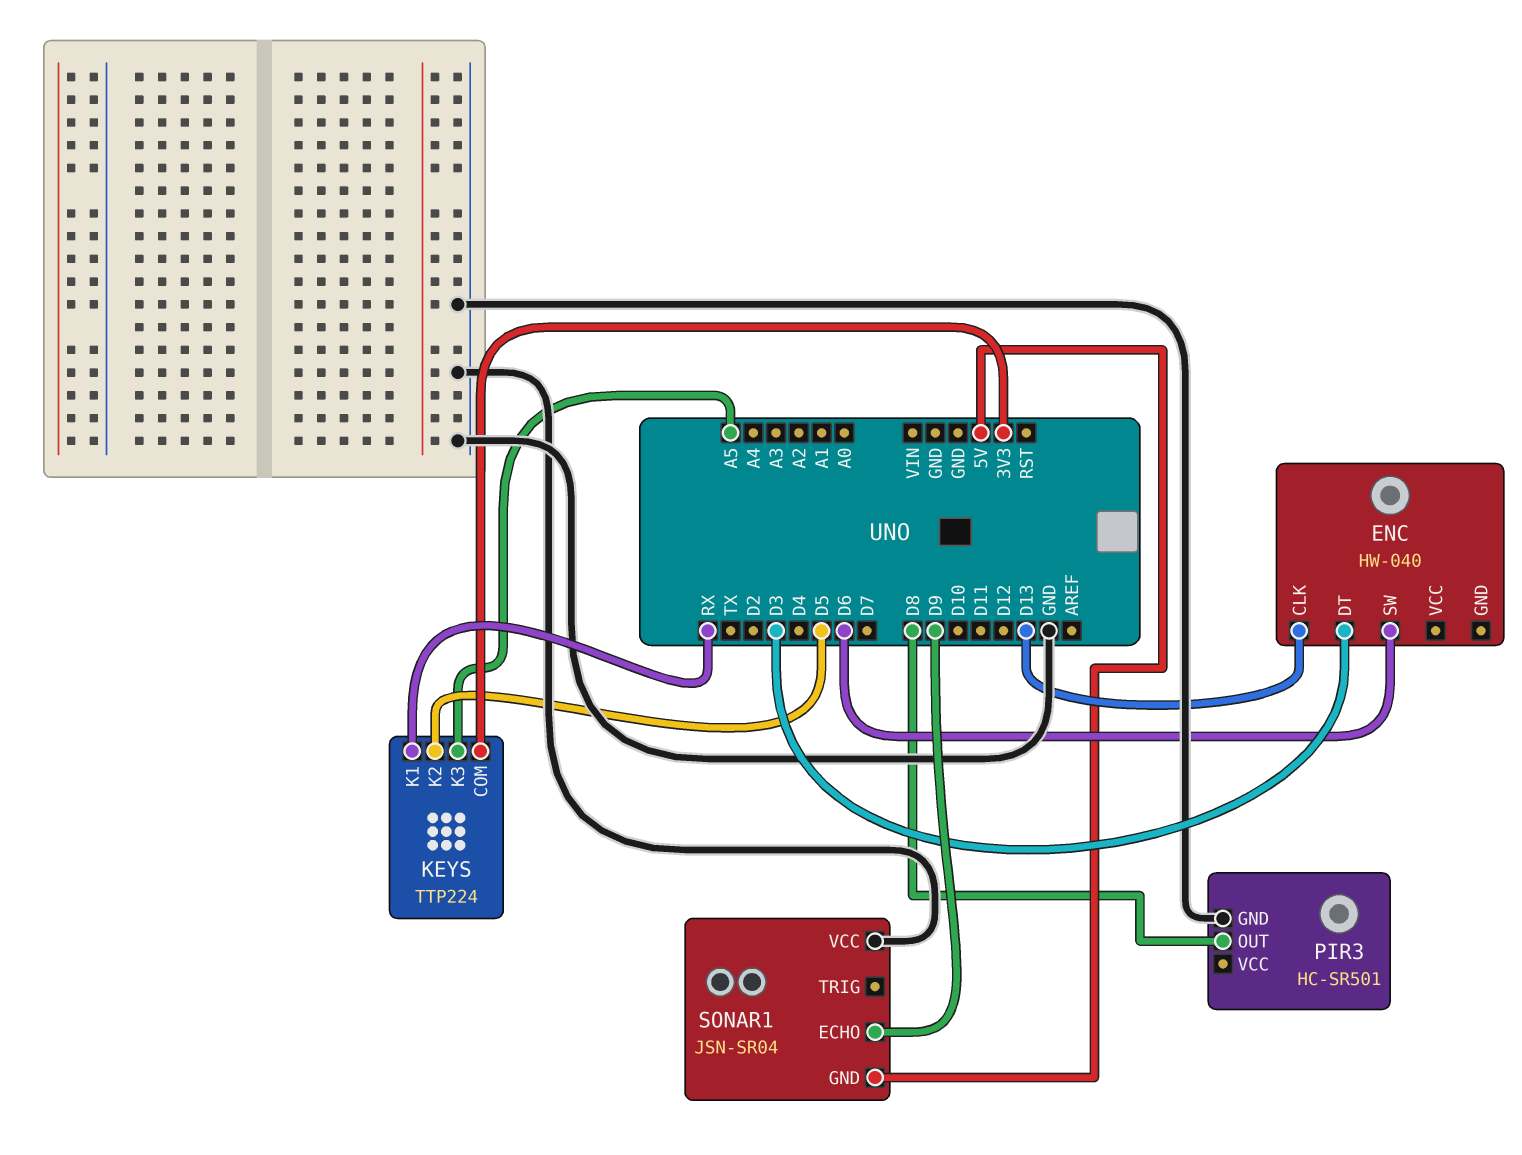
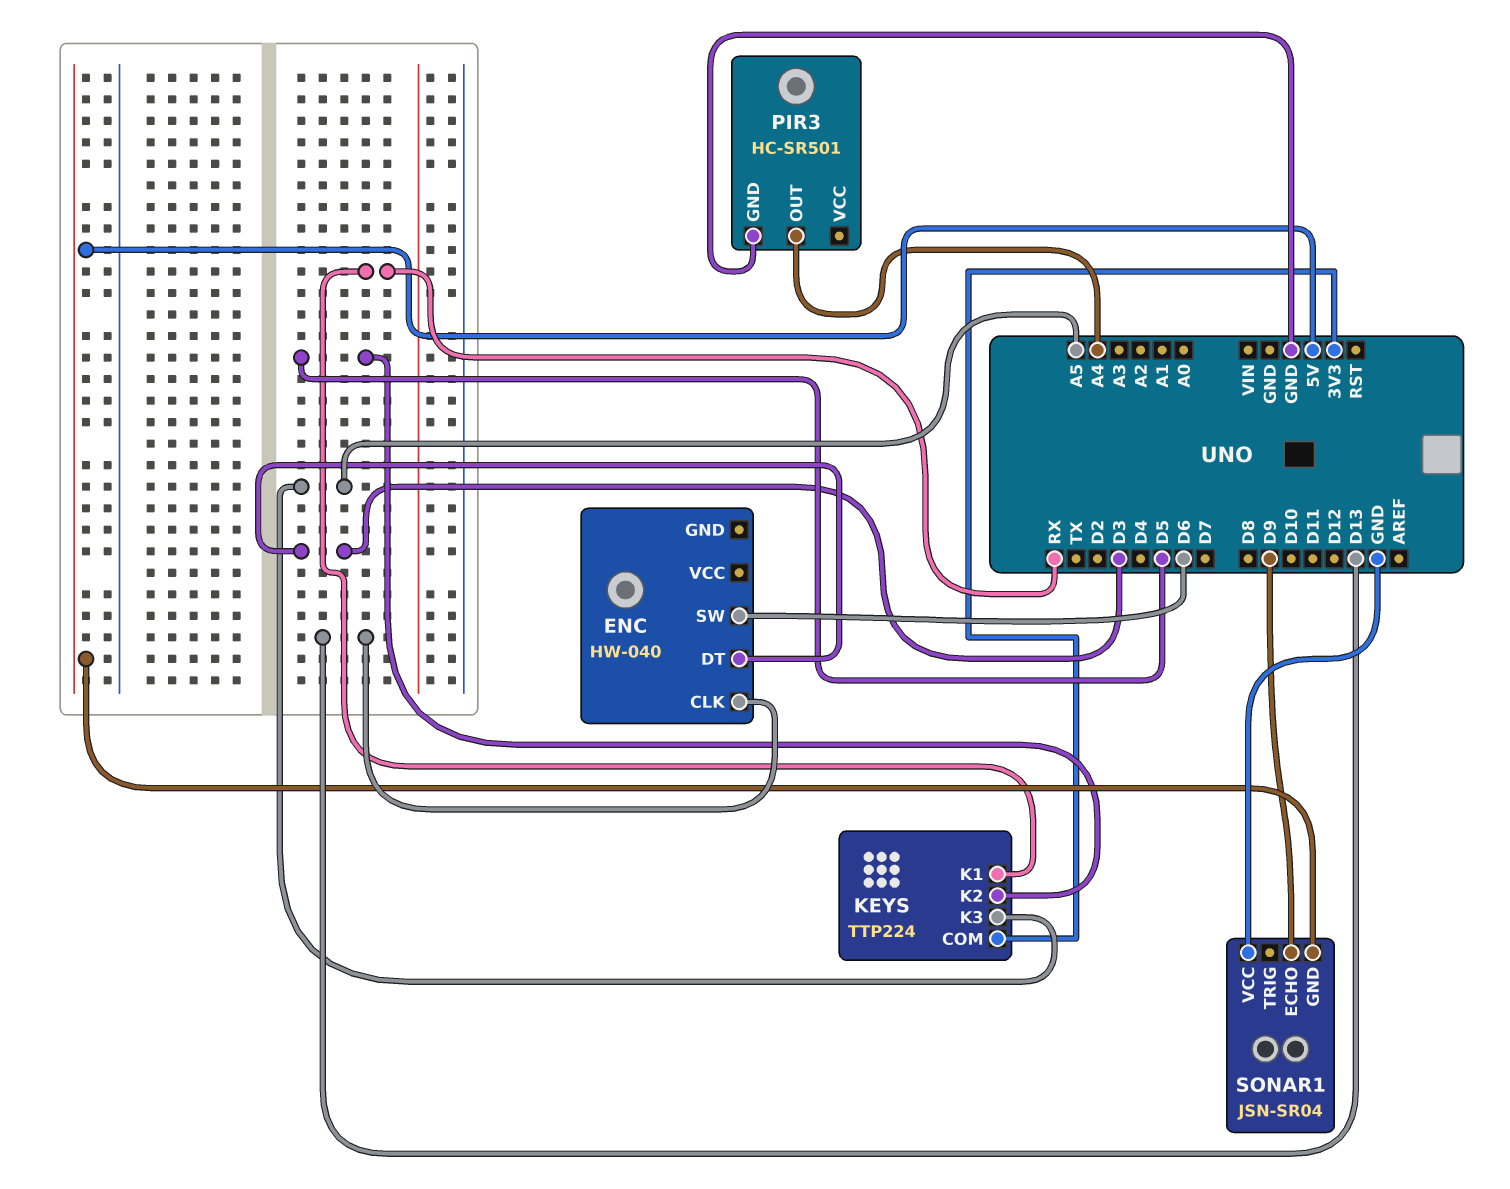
PIR3 pin OUT: D8 -> A4

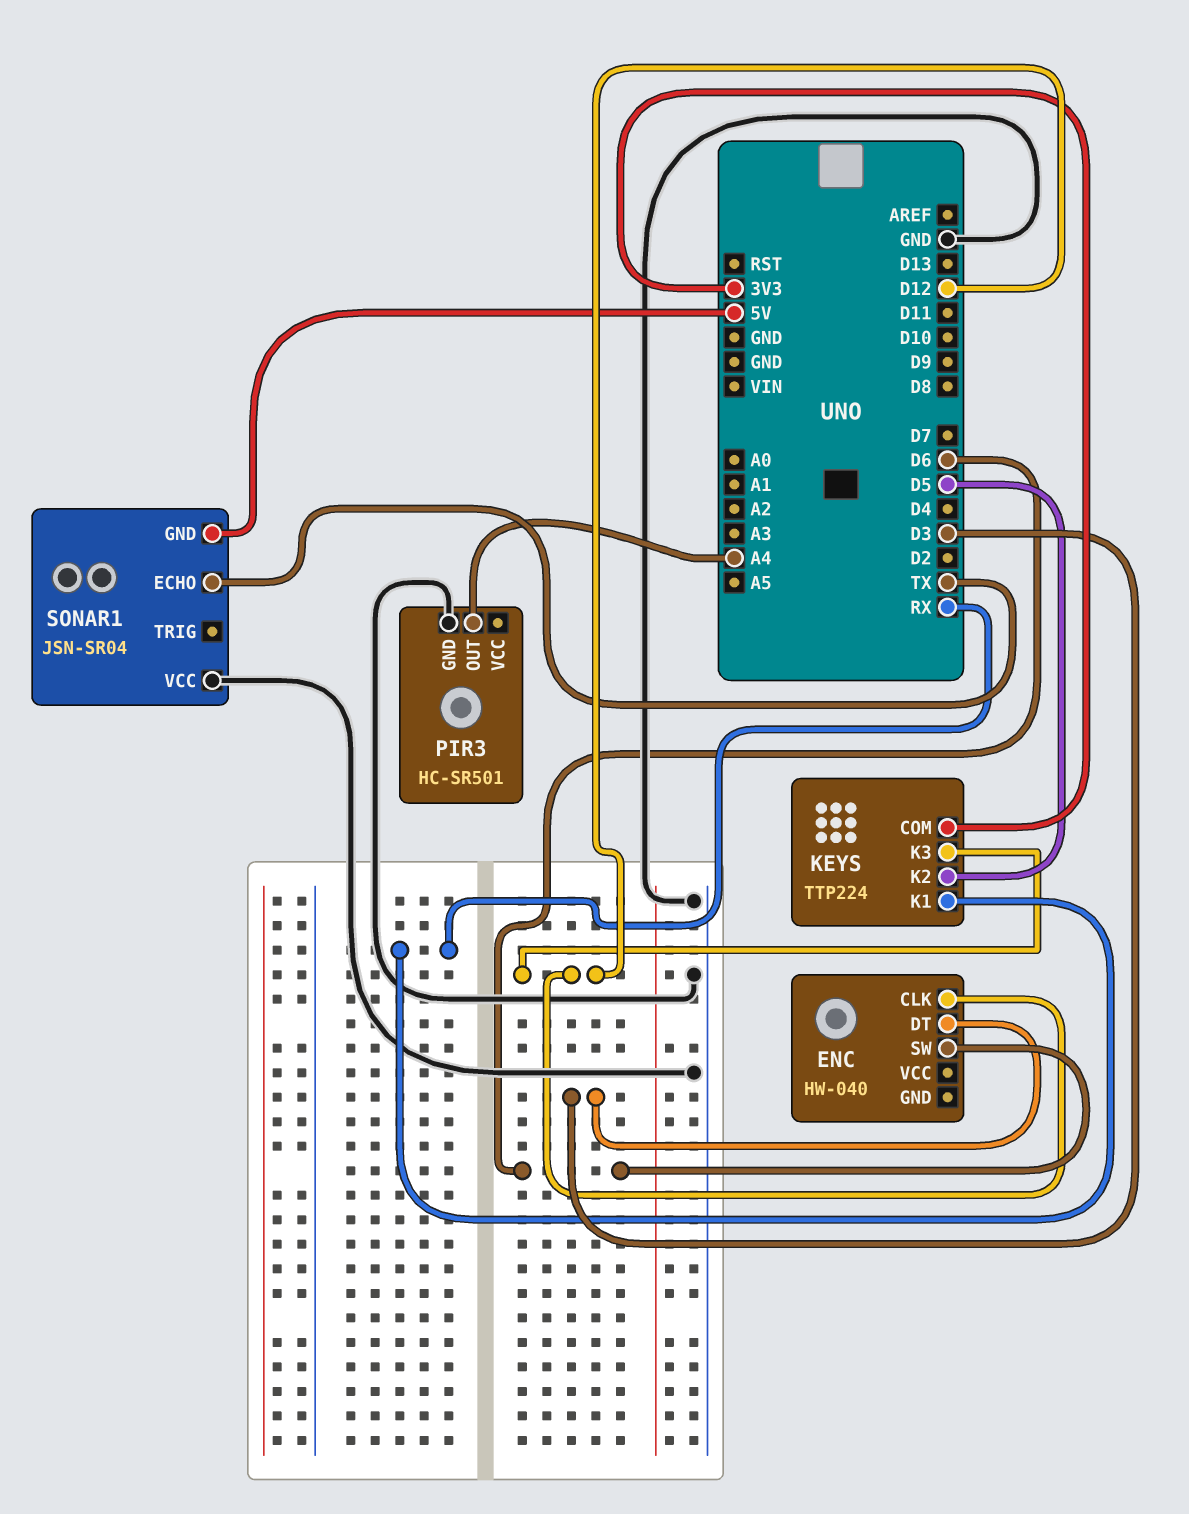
ENC pin CLK: D13 -> D12
KEYS pin K3: A5 -> D12
SONAR1 pin ECHO: D9 -> TX

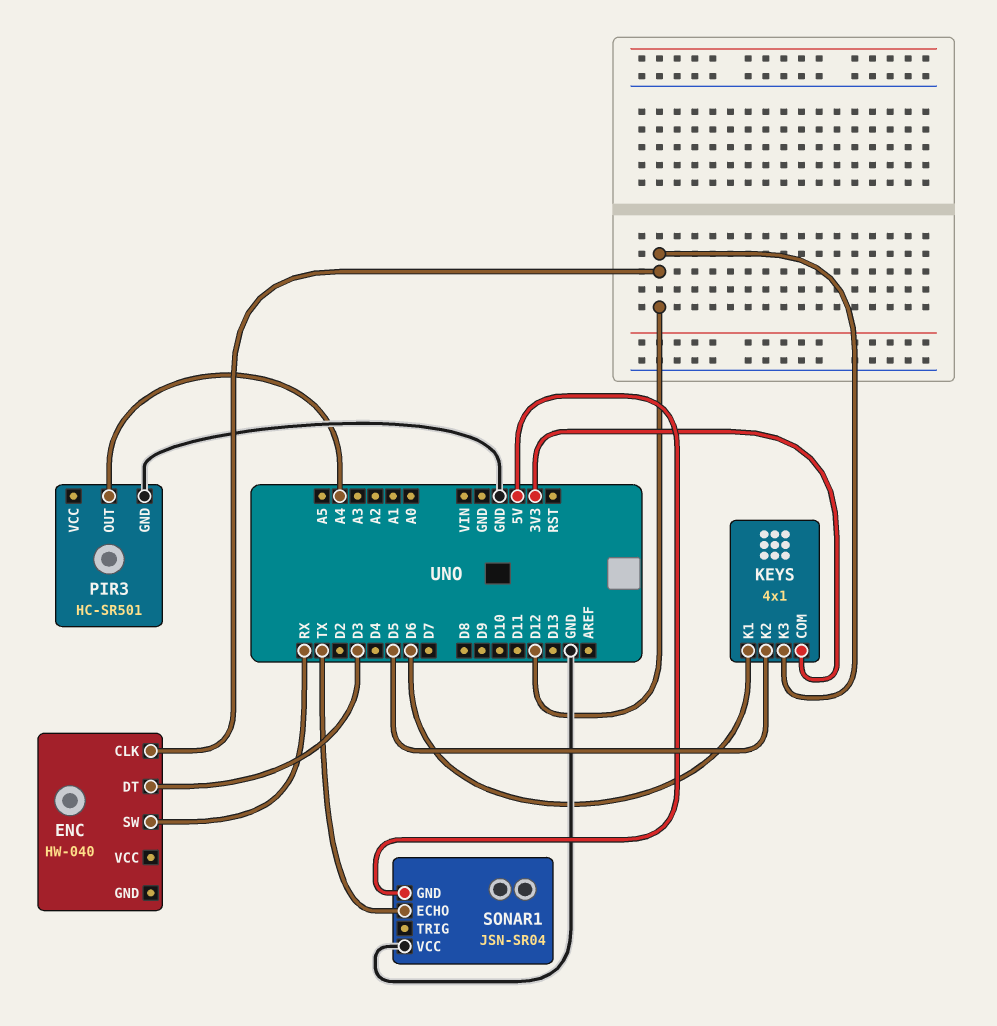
ENC pin SW: D6 -> RX
KEYS: TTP224 -> 4x1
KEYS pin K1: RX -> D6

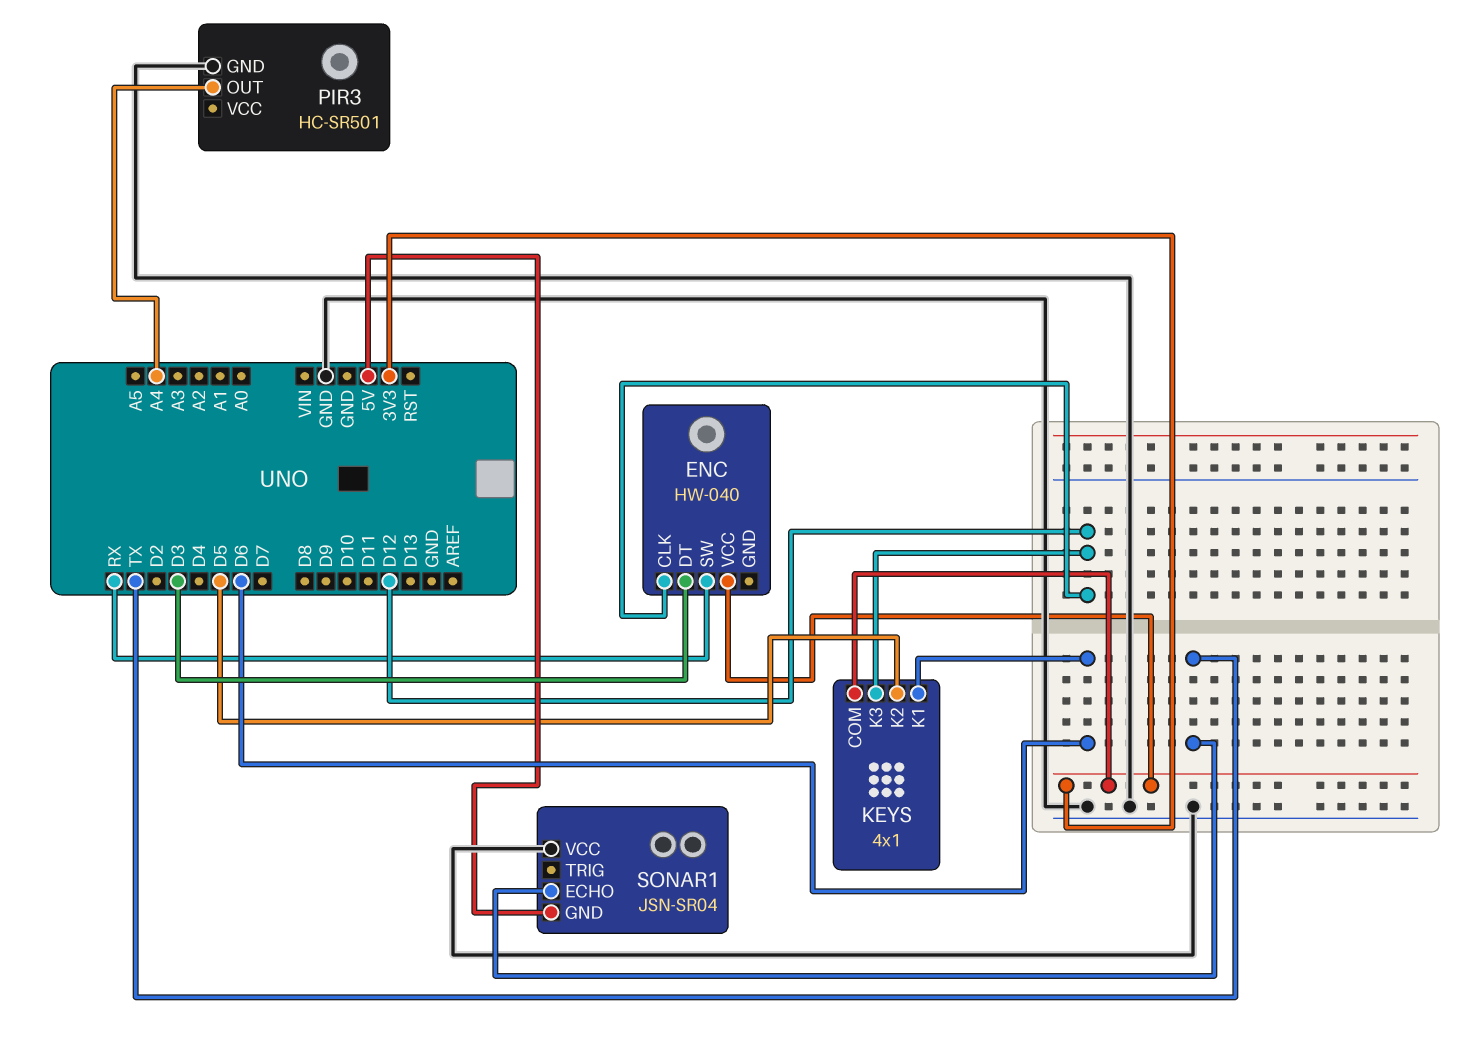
ENC pin VCC: none -> 3V3

